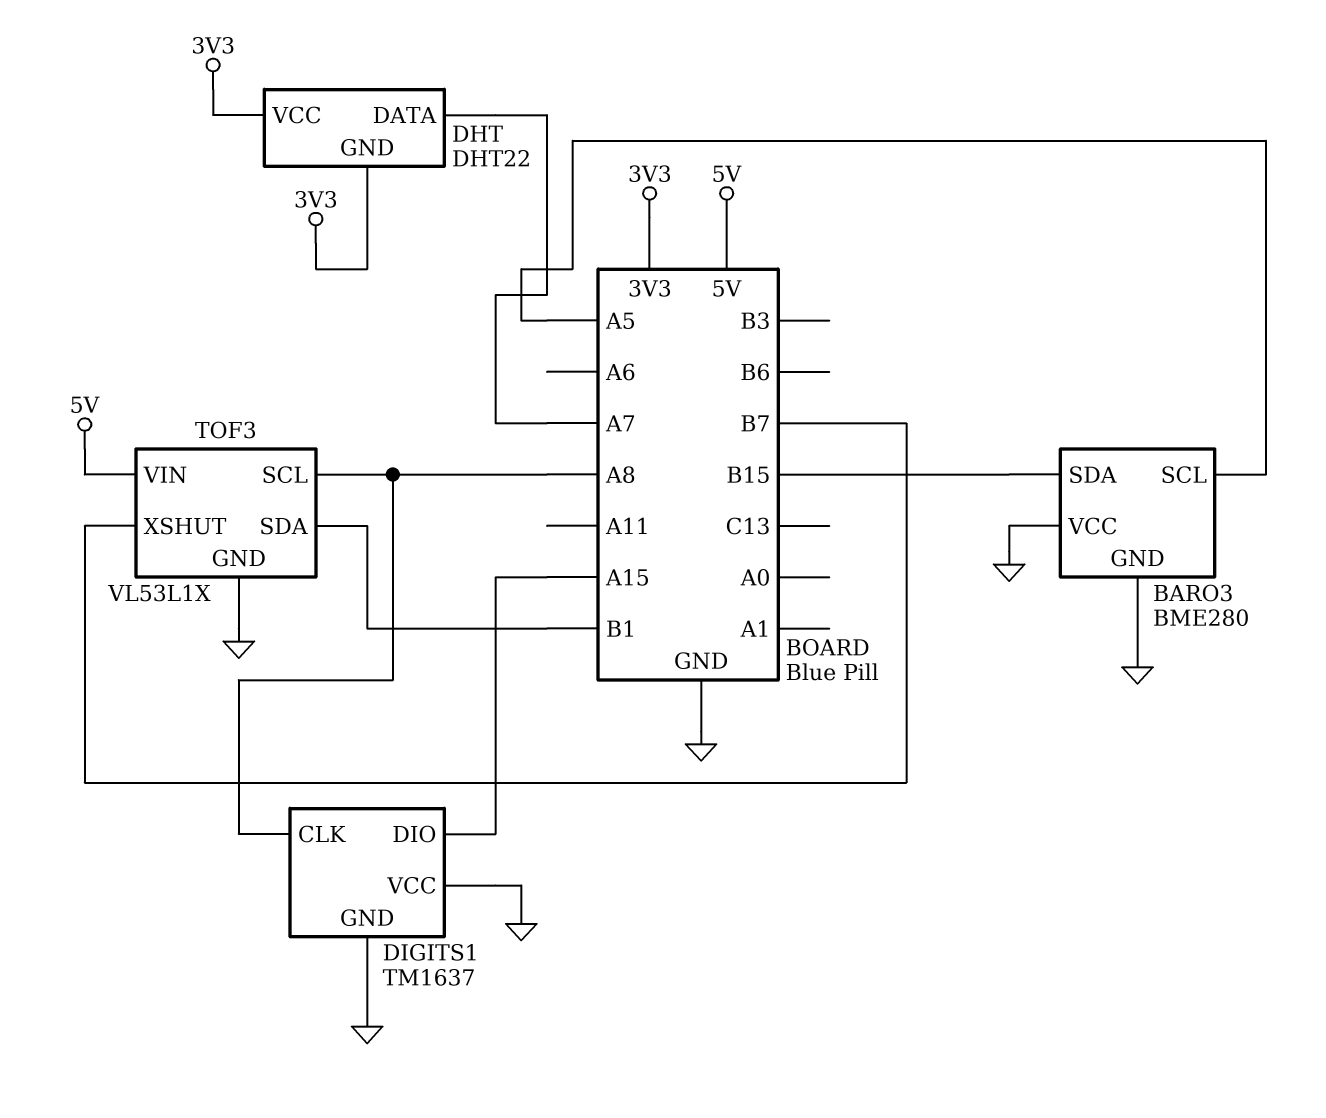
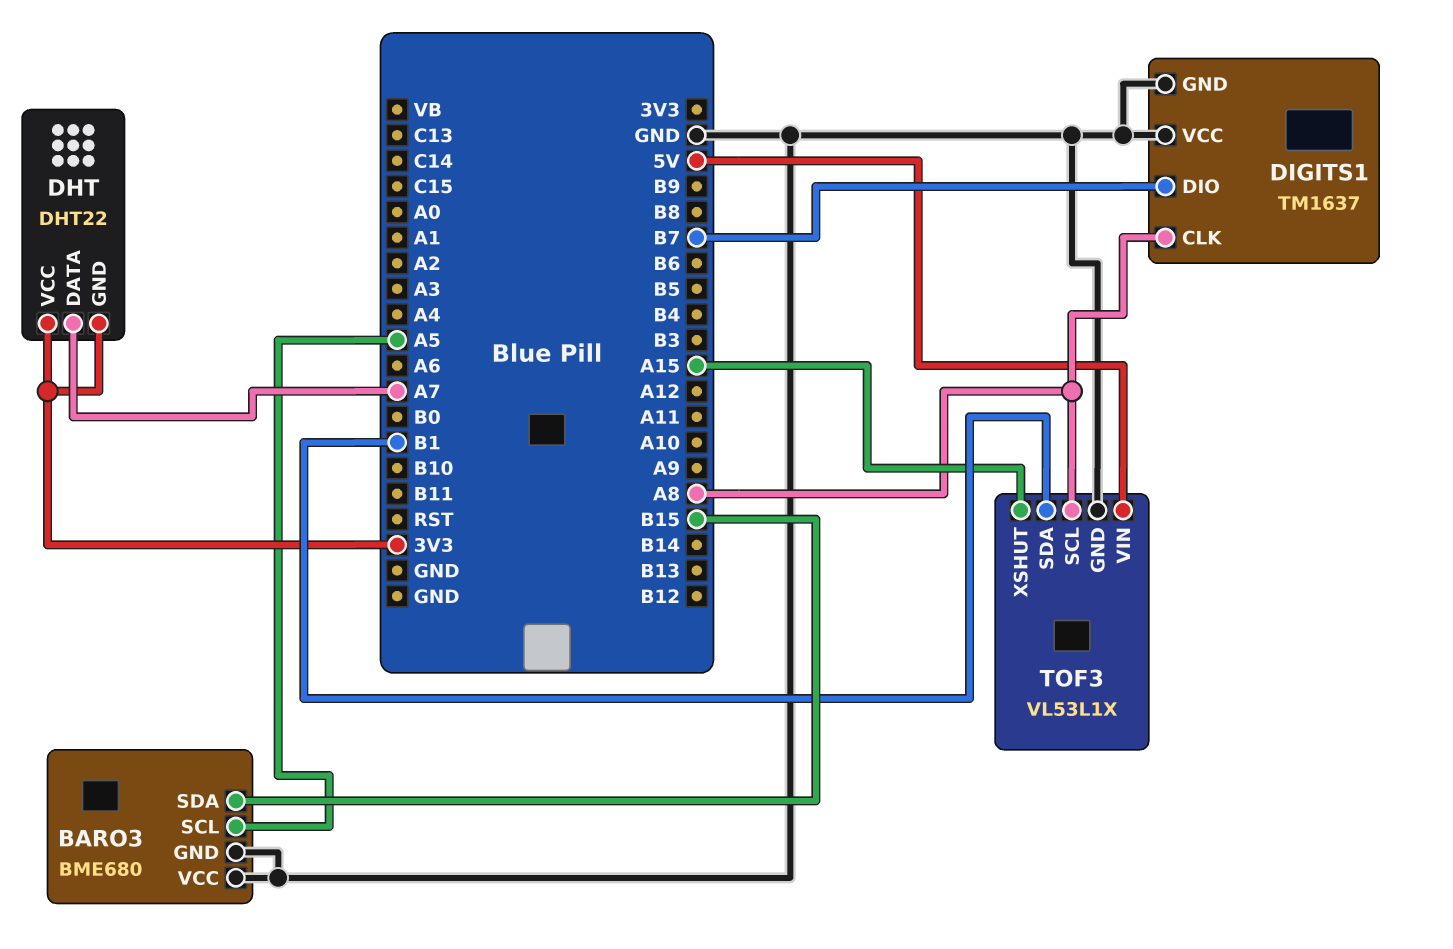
BARO3: BME280 -> BME680
DIGITS1 pin DIO: A15 -> B7
TOF3 pin XSHUT: B7 -> A15

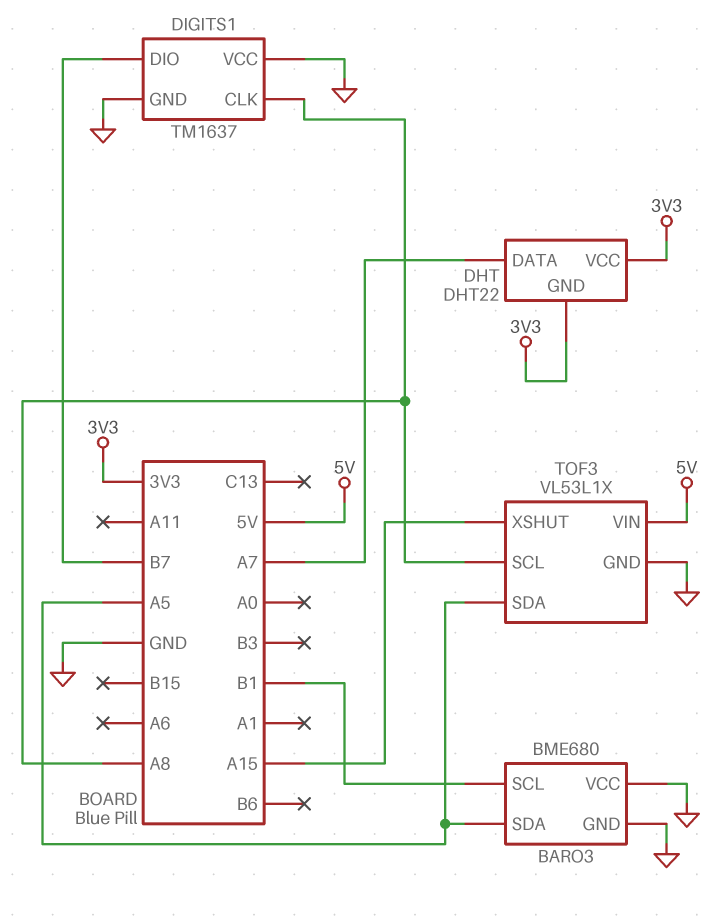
BARO3 pin SCL: A5 -> B1
BARO3 pin SDA: B15 -> A5
TOF3 pin SDA: B1 -> A5

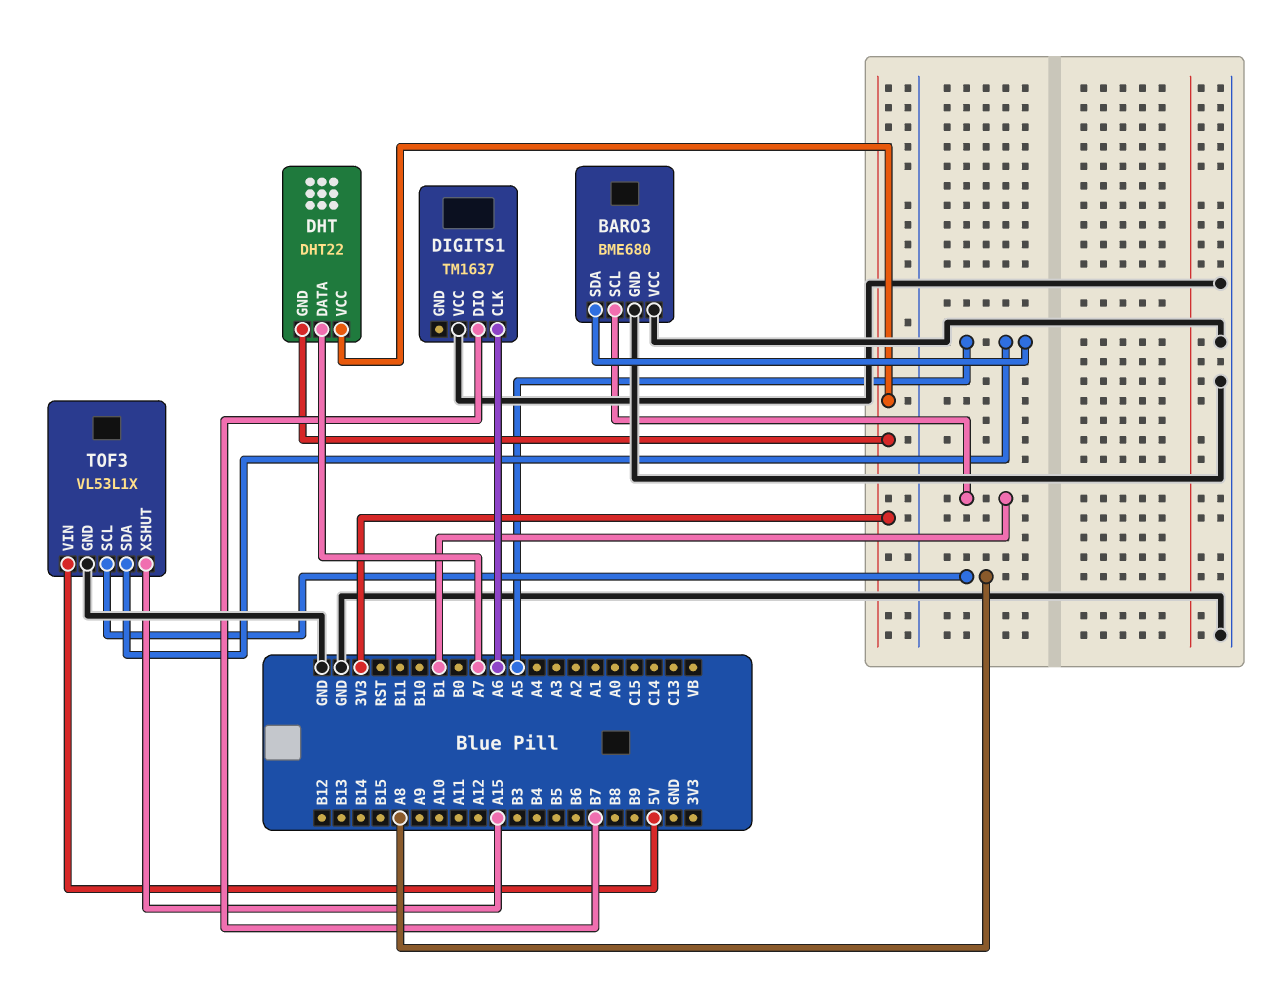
DIGITS1 pin CLK: A8 -> A6
DIGITS1 pin GND: GND -> none

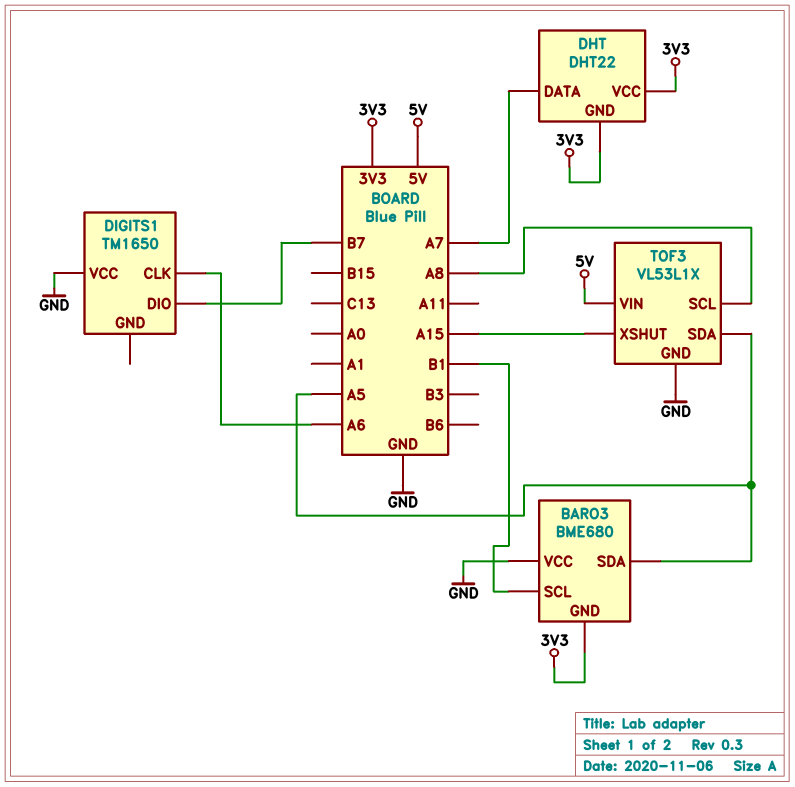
BARO3 pin GND: GND -> 3V3
DIGITS1: TM1637 -> TM1650

